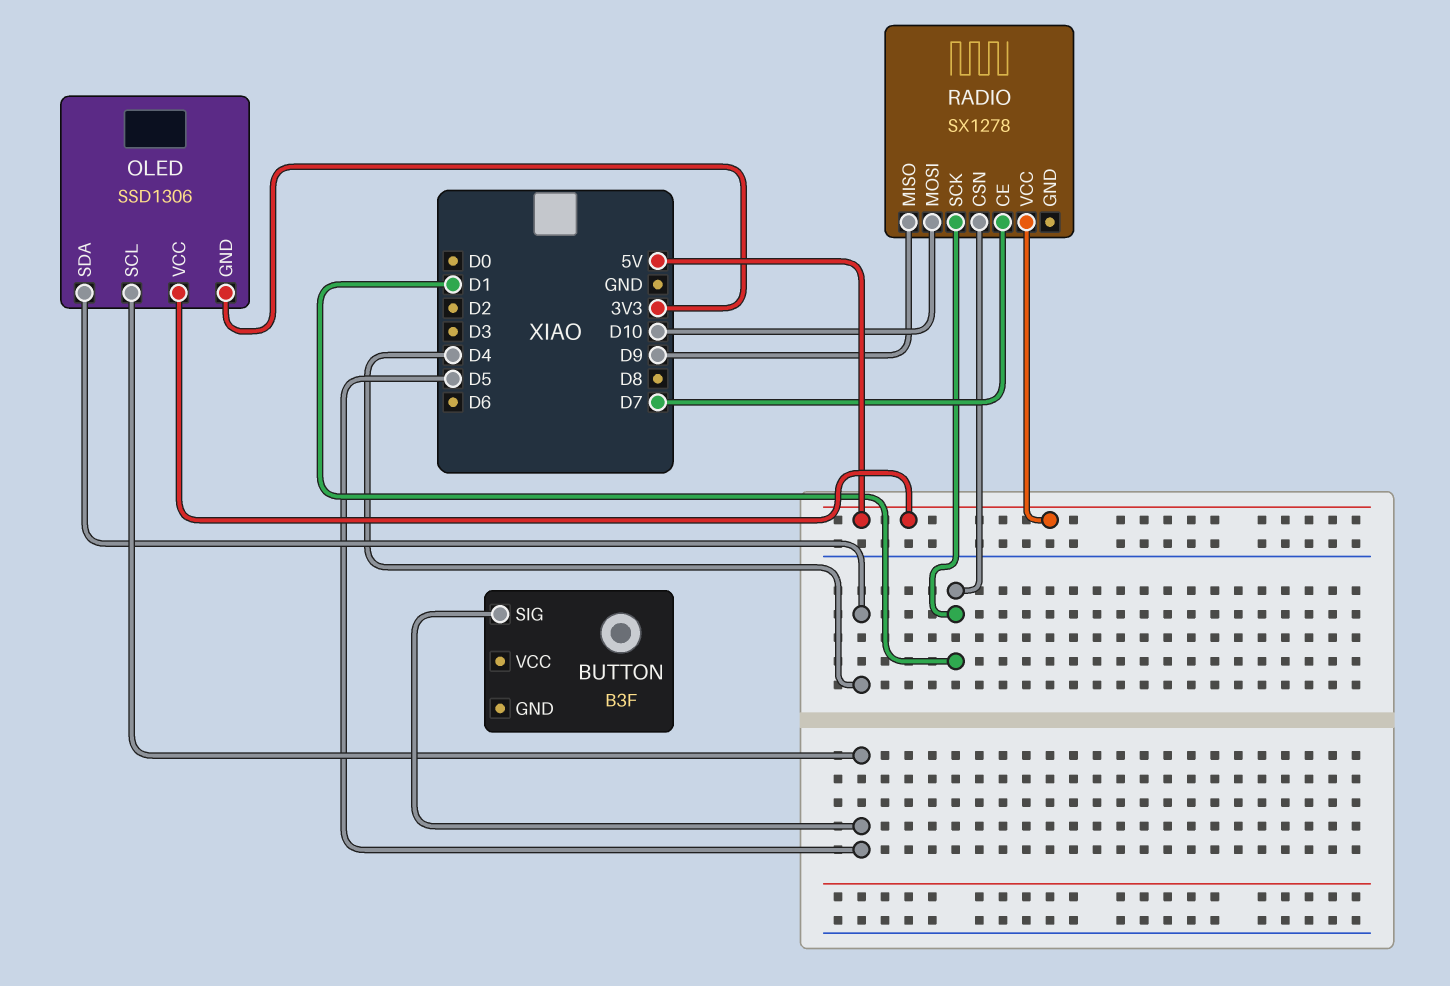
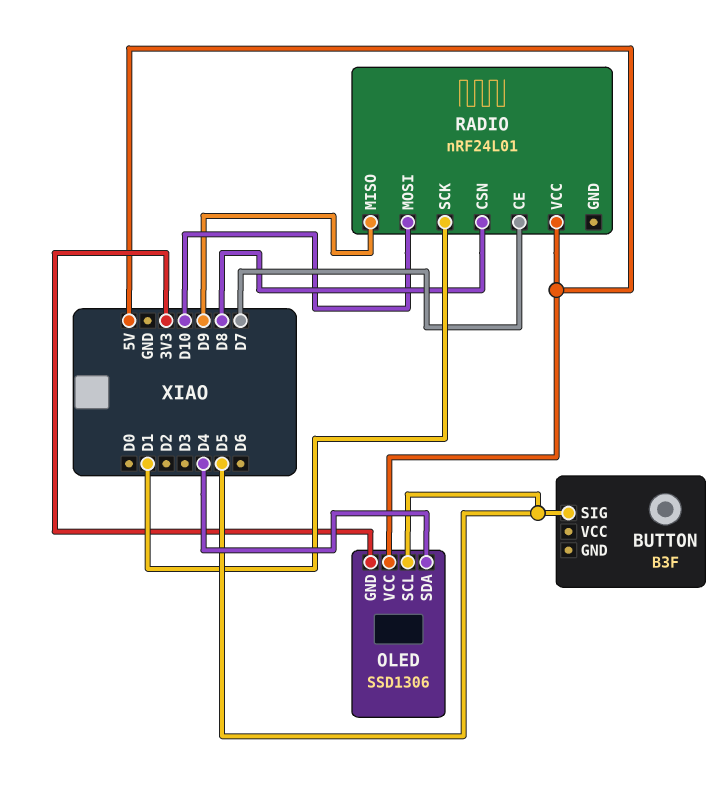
RADIO: SX1278 -> nRF24L01
RADIO pin CSN: D1 -> D8

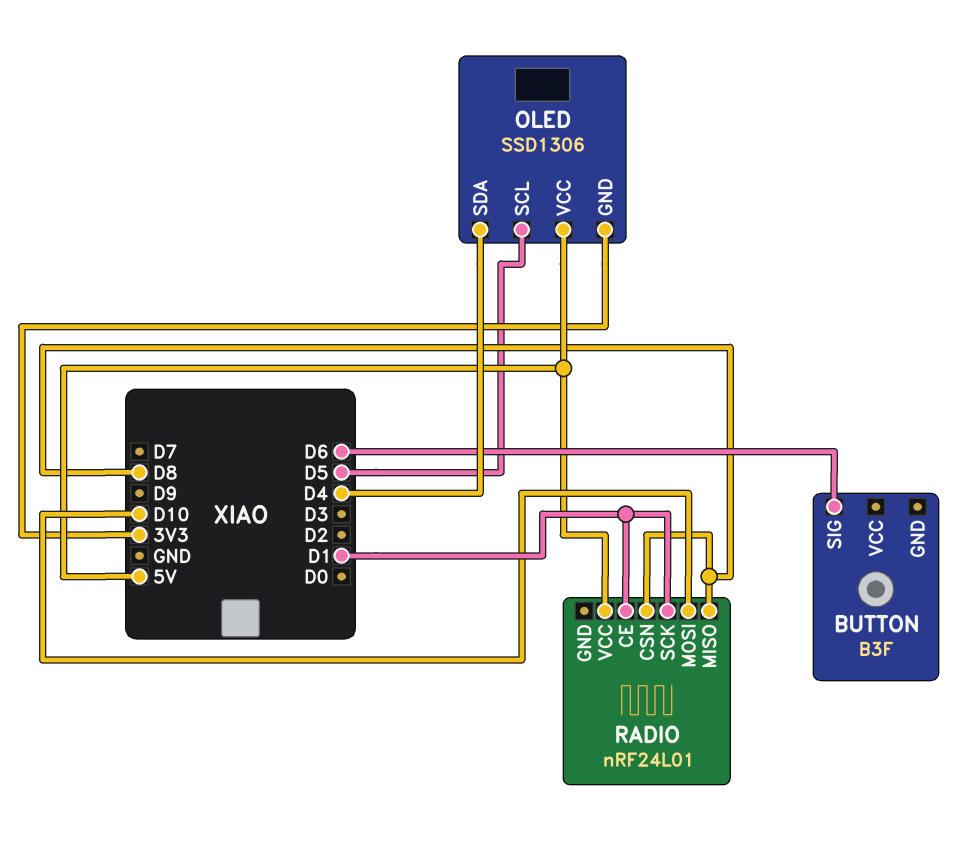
BUTTON pin SIG: D5 -> D6
RADIO pin CE: D7 -> D1
RADIO pin MISO: D9 -> D8

